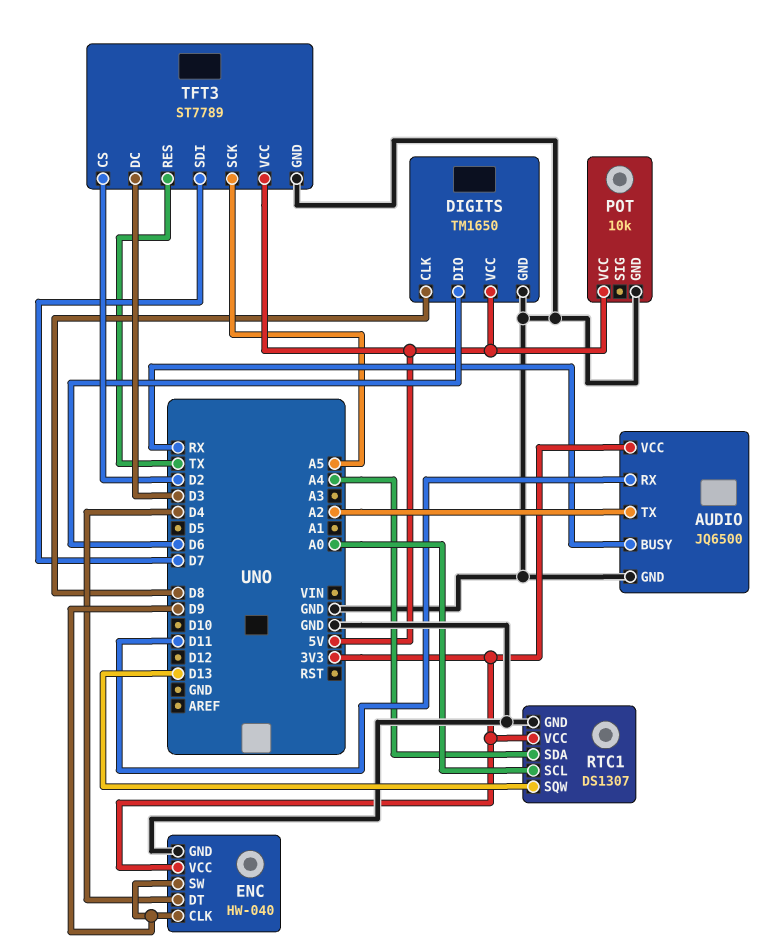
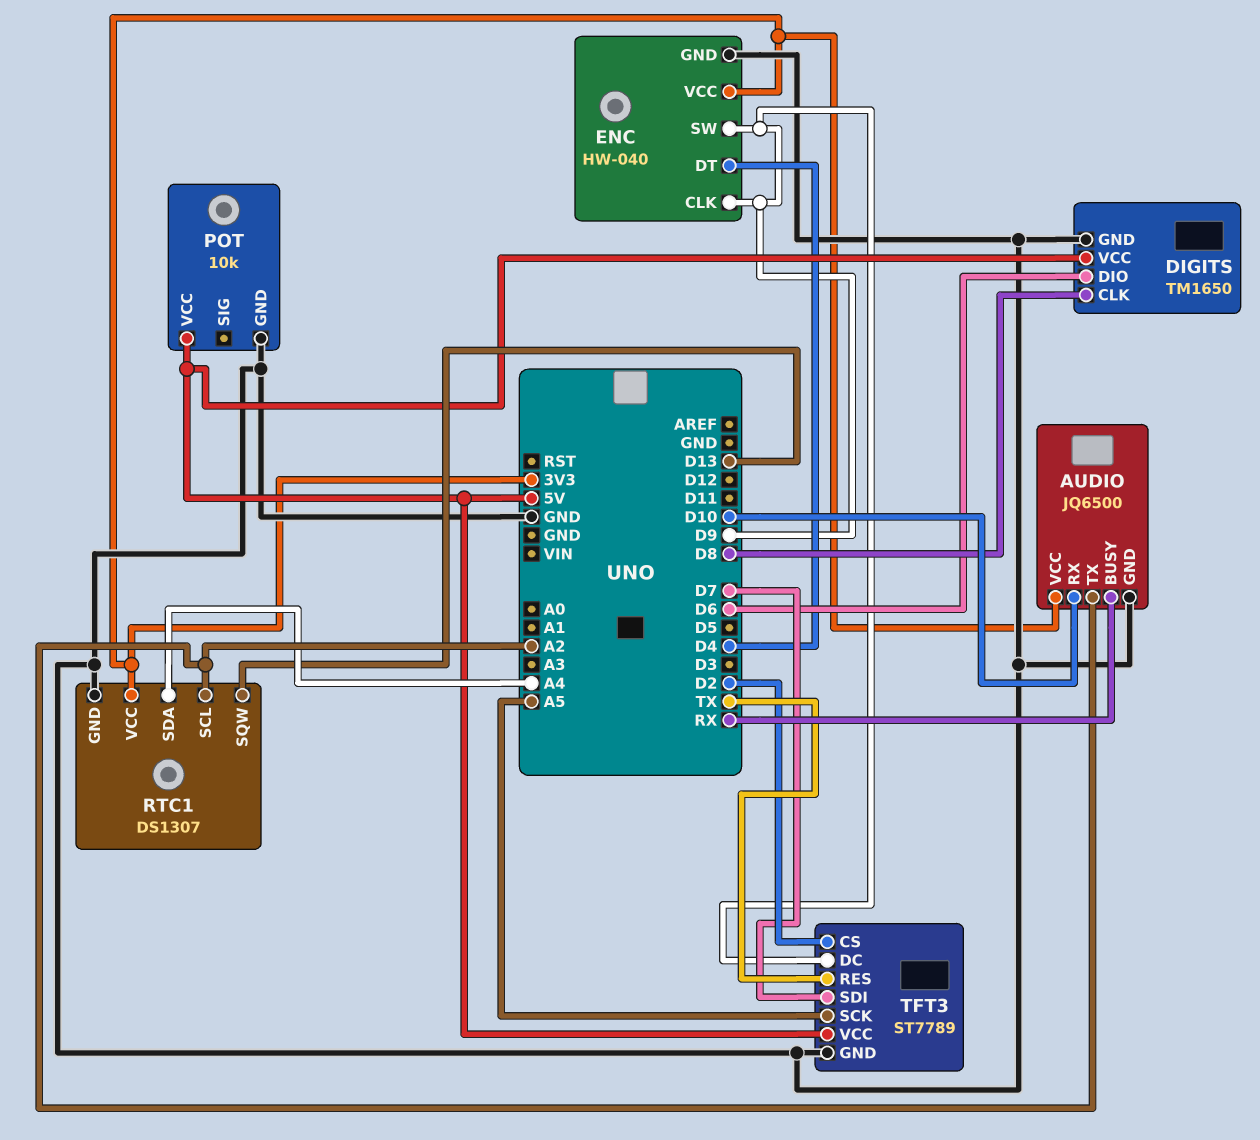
AUDIO pin RX: D11 -> D10
RTC1 pin SCL: A0 -> A2
TFT3 pin DC: D3 -> D9

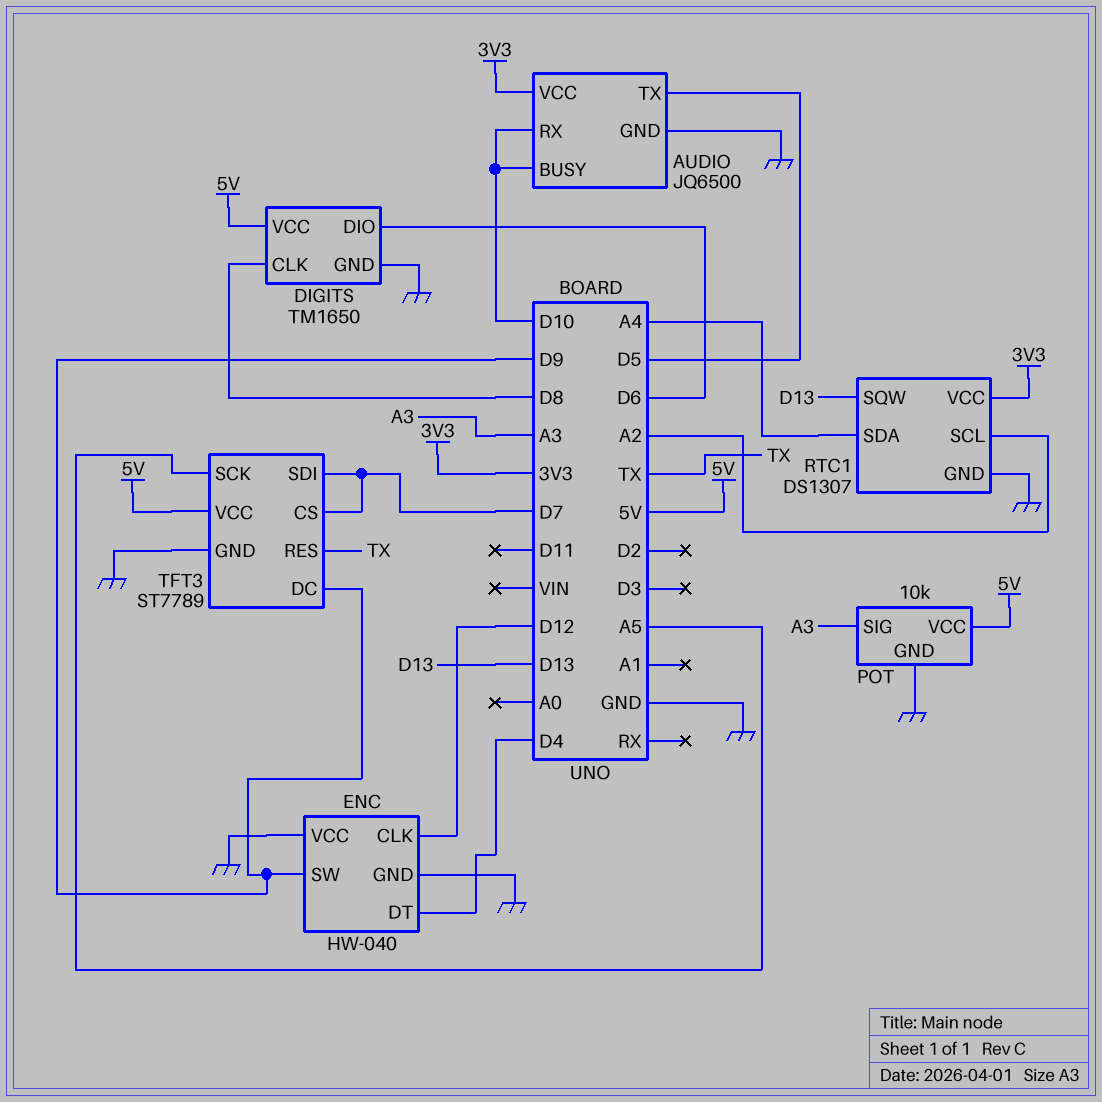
AUDIO pin BUSY: RX -> D10
AUDIO pin TX: A2 -> D5
ENC pin CLK: D9 -> D12
ENC pin VCC: 3V3 -> GND
POT pin SIG: none -> A3
TFT3 pin CS: D2 -> D7

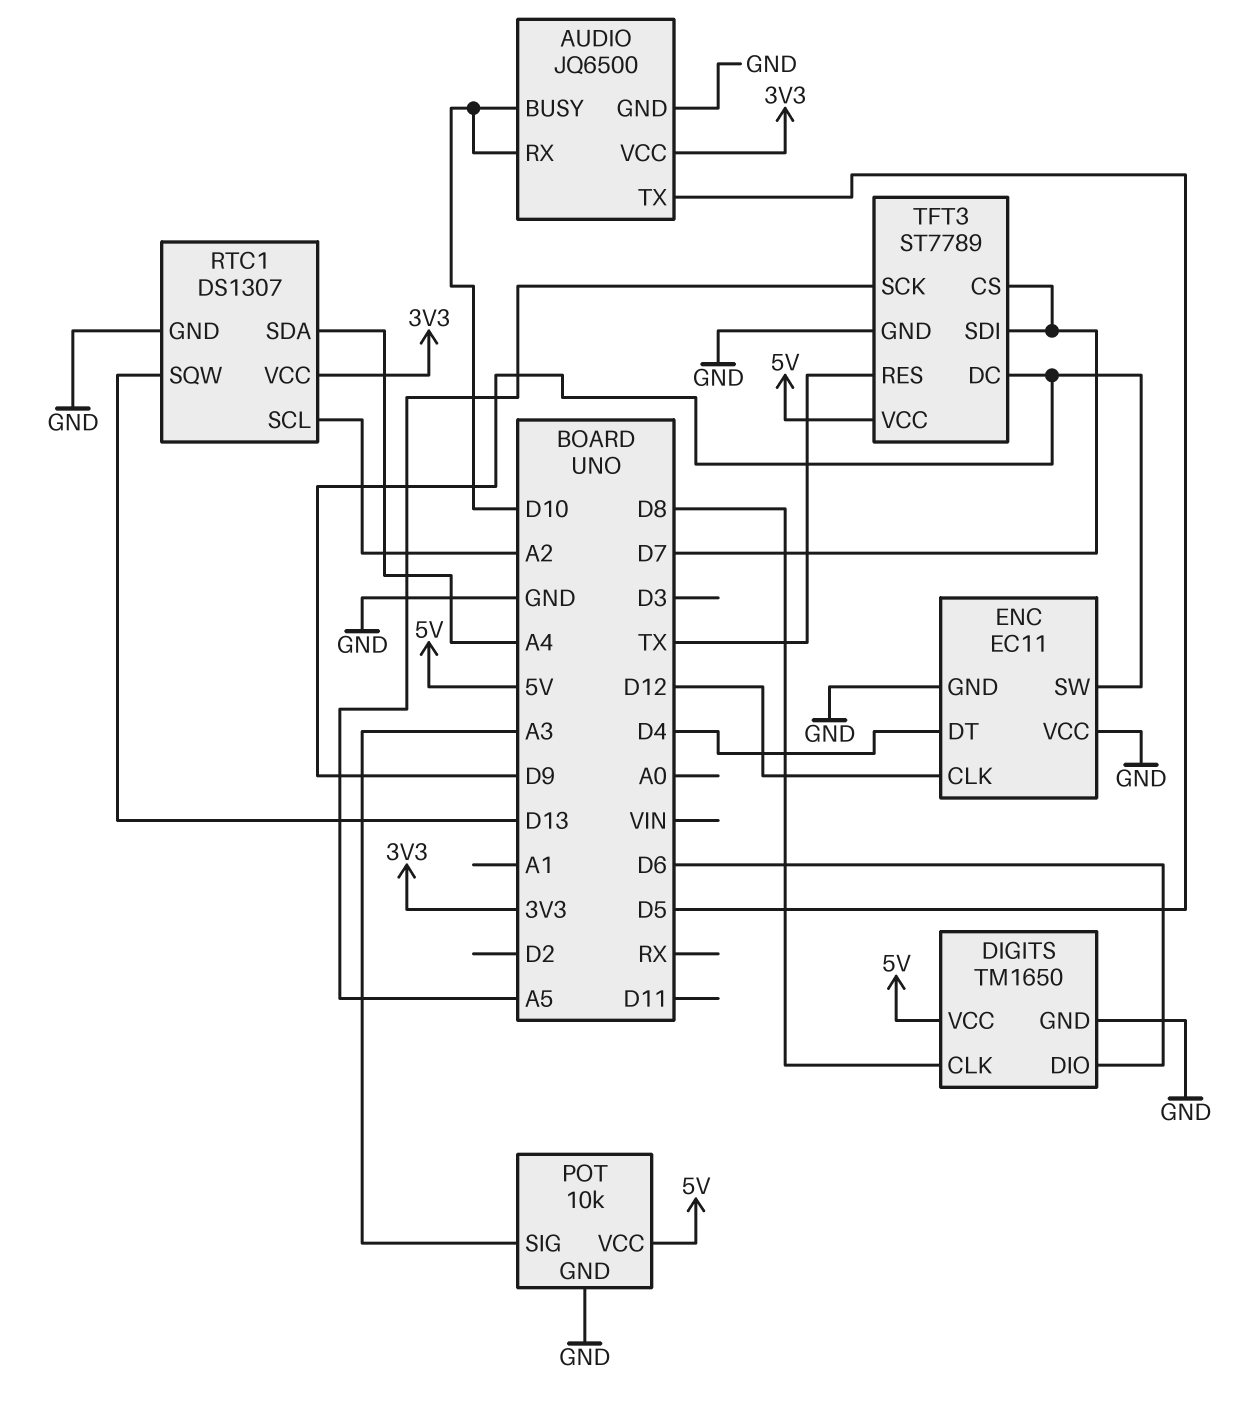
ENC: HW-040 -> EC11

